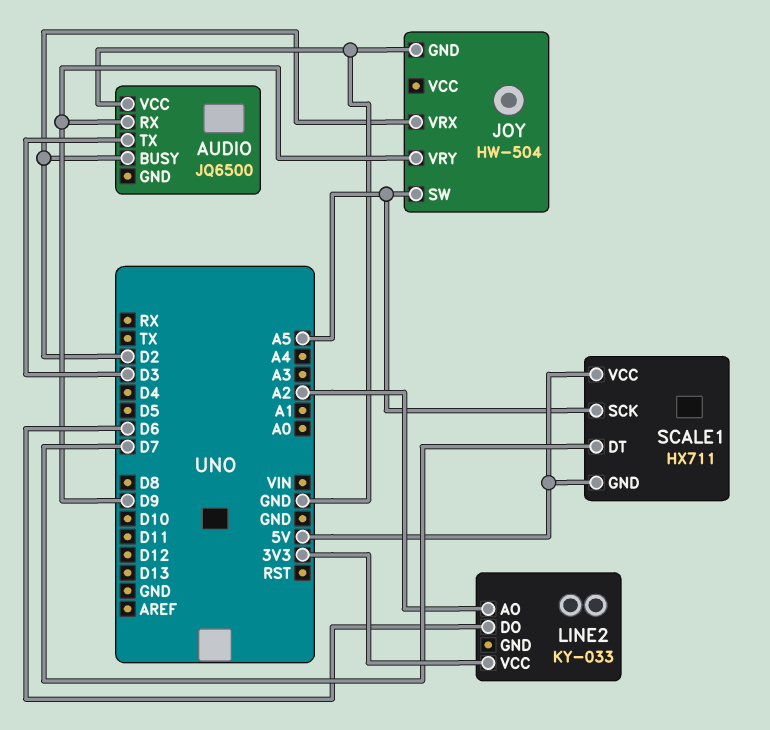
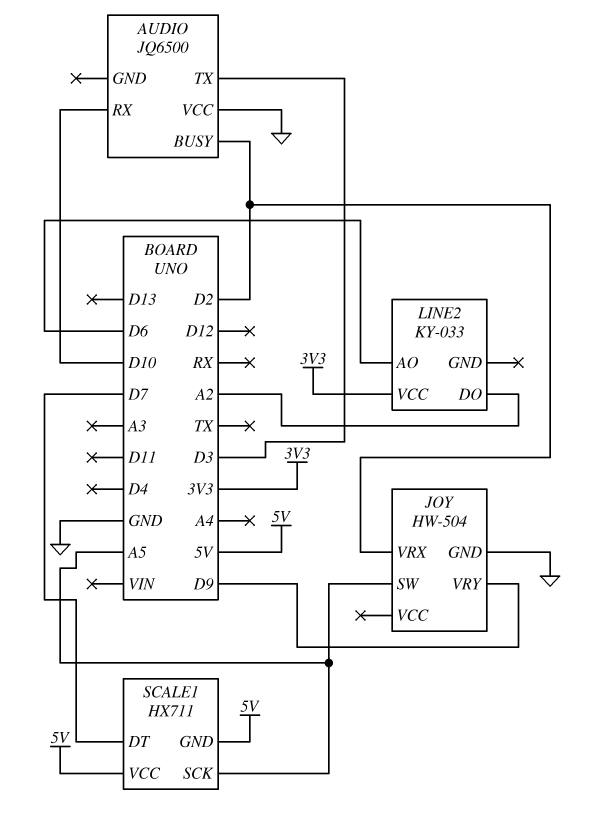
AUDIO pin RX: D9 -> D10
LINE2 pin AO: A2 -> D6
LINE2 pin DO: D6 -> A2

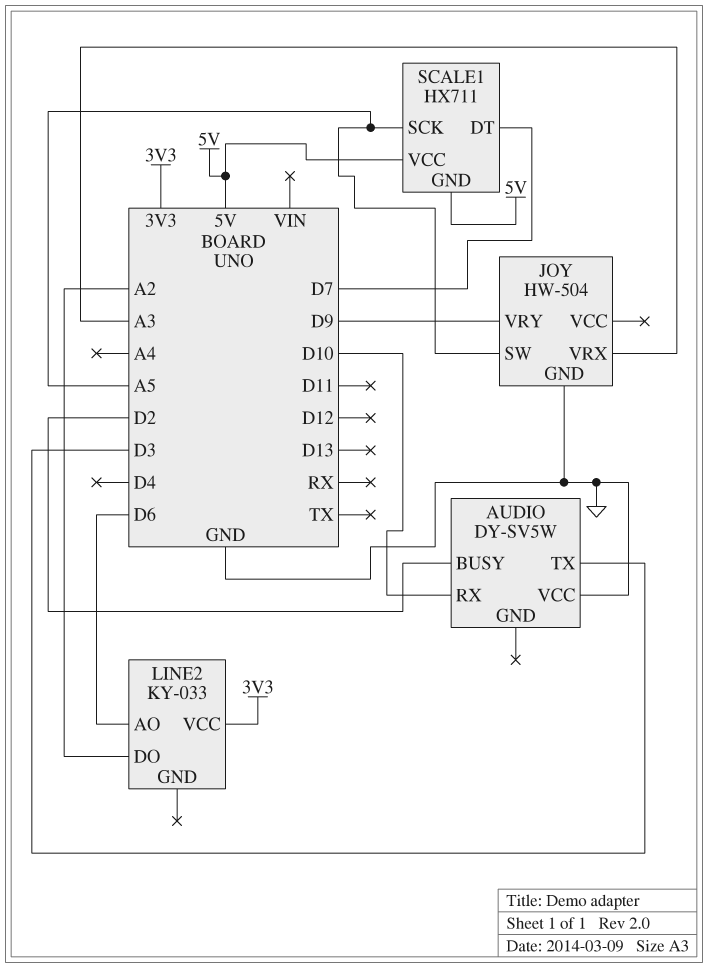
AUDIO: JQ6500 -> DY-SV5W
JOY pin VRX: D2 -> A3

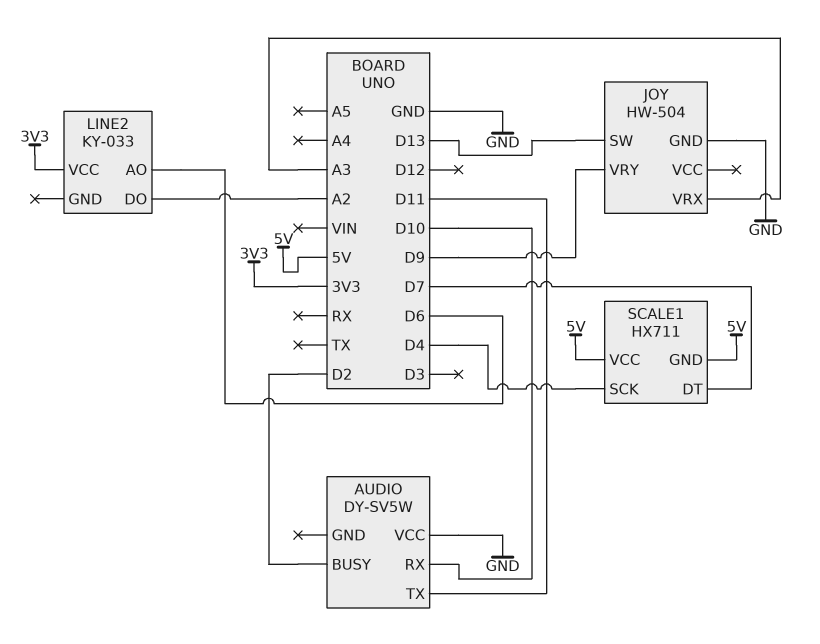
AUDIO pin TX: D3 -> D11
JOY pin SW: A5 -> D13
SCALE1 pin SCK: A5 -> D4

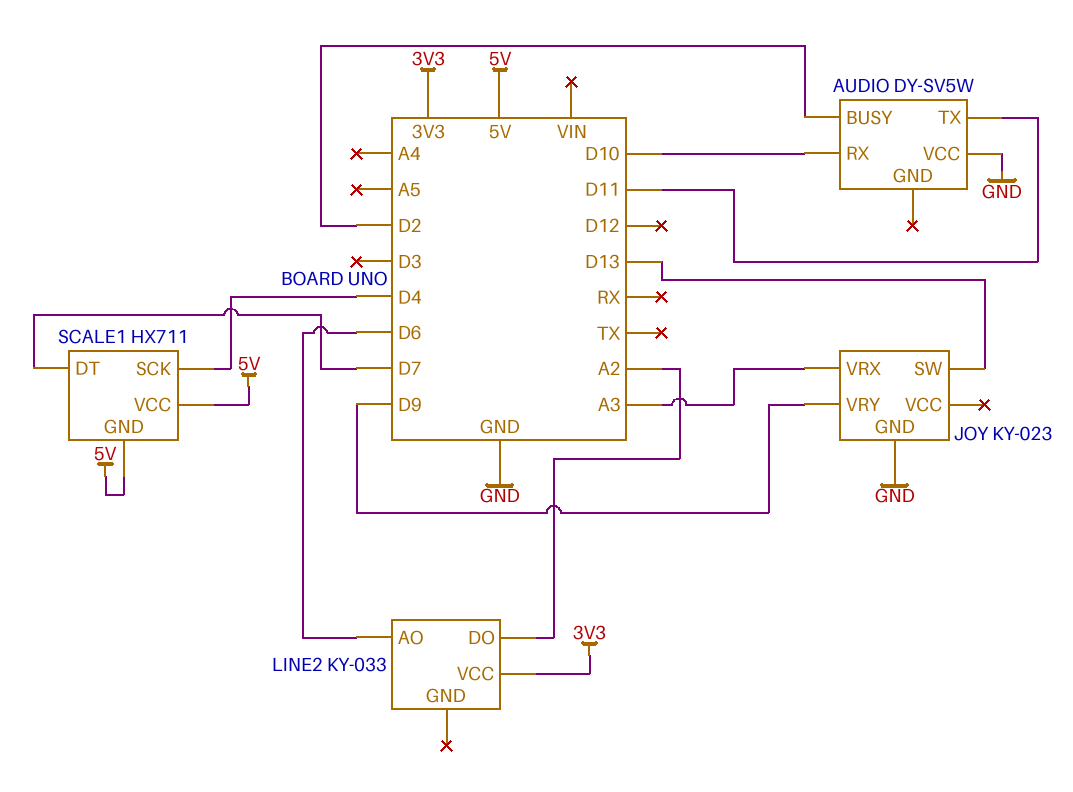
JOY: HW-504 -> KY-023

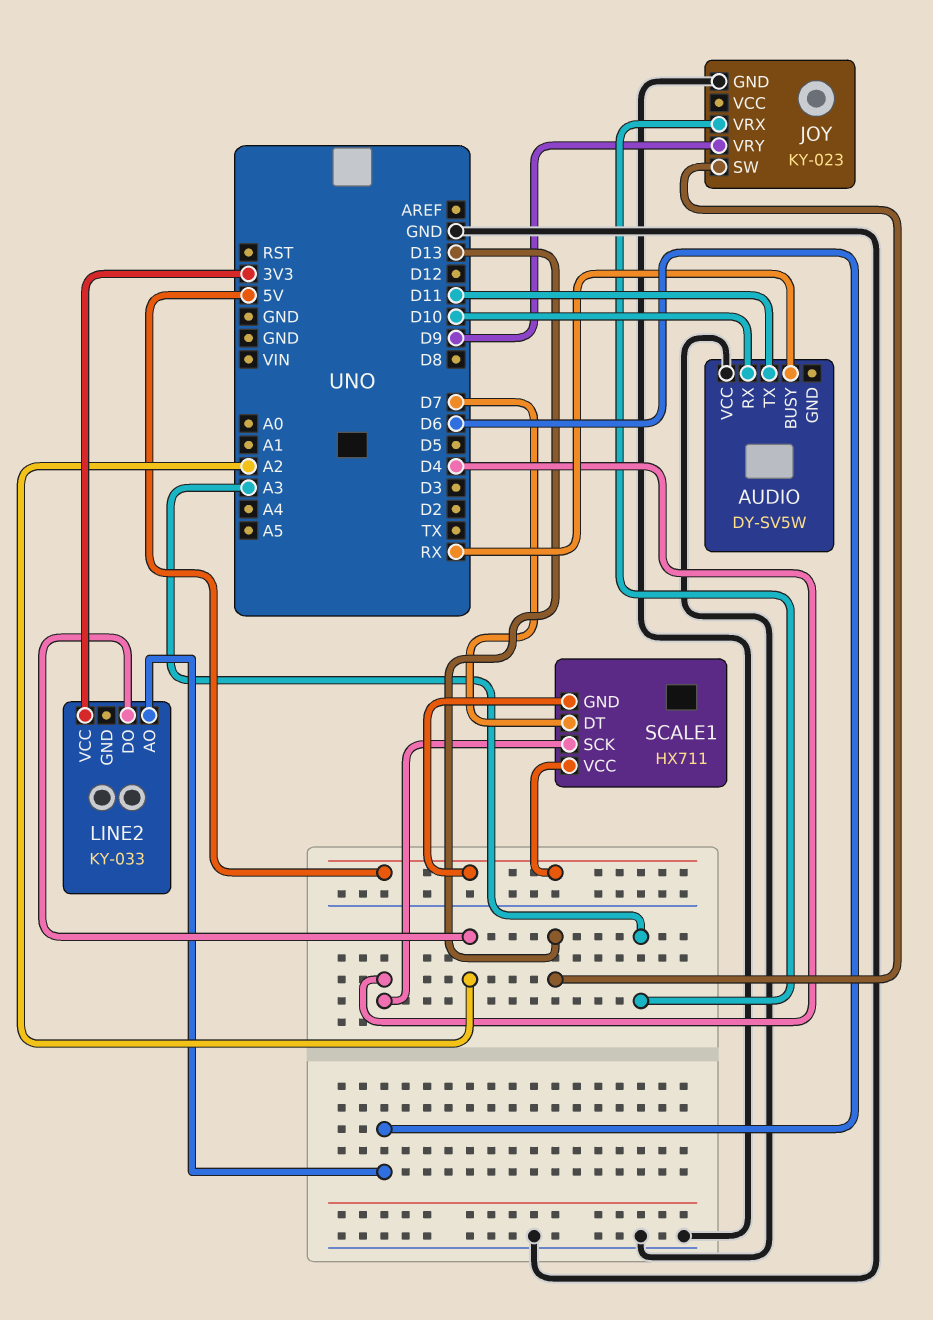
AUDIO pin BUSY: D2 -> RX

